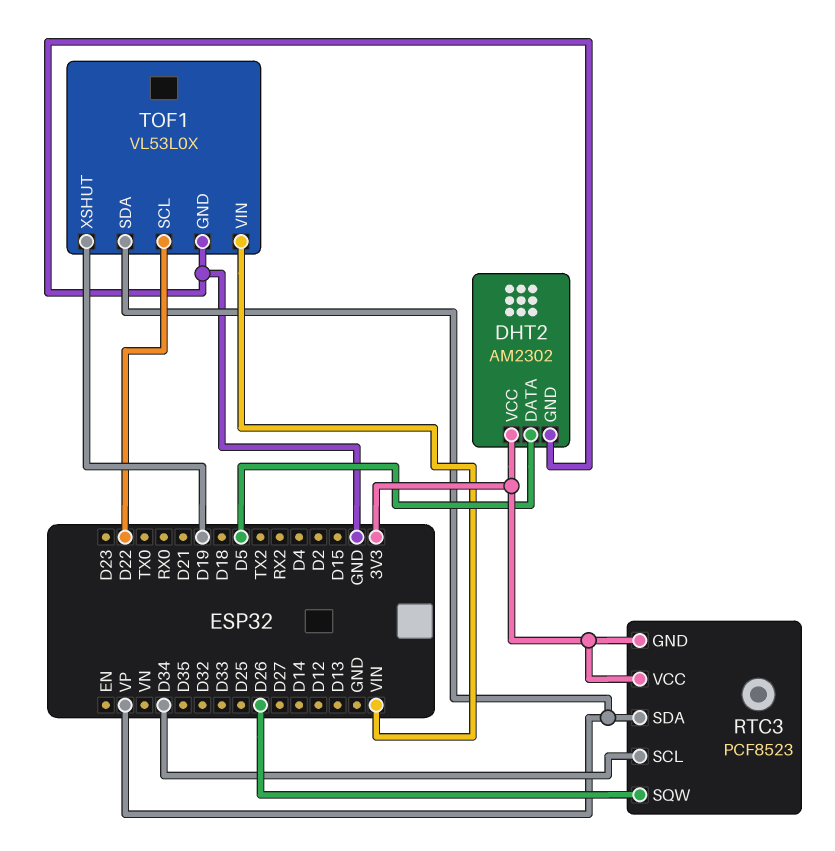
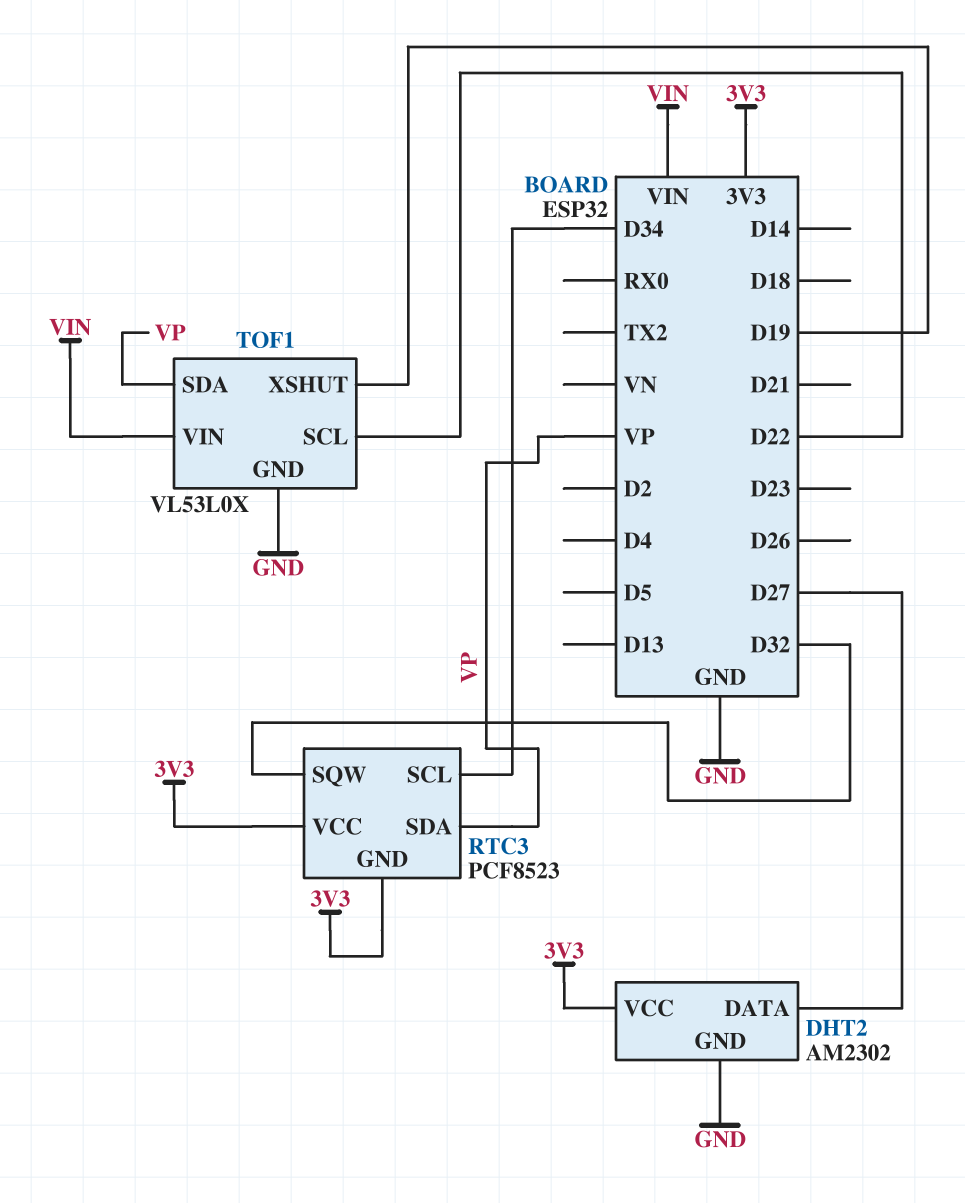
DHT2 pin DATA: D5 -> D27
RTC3 pin SQW: D26 -> D32

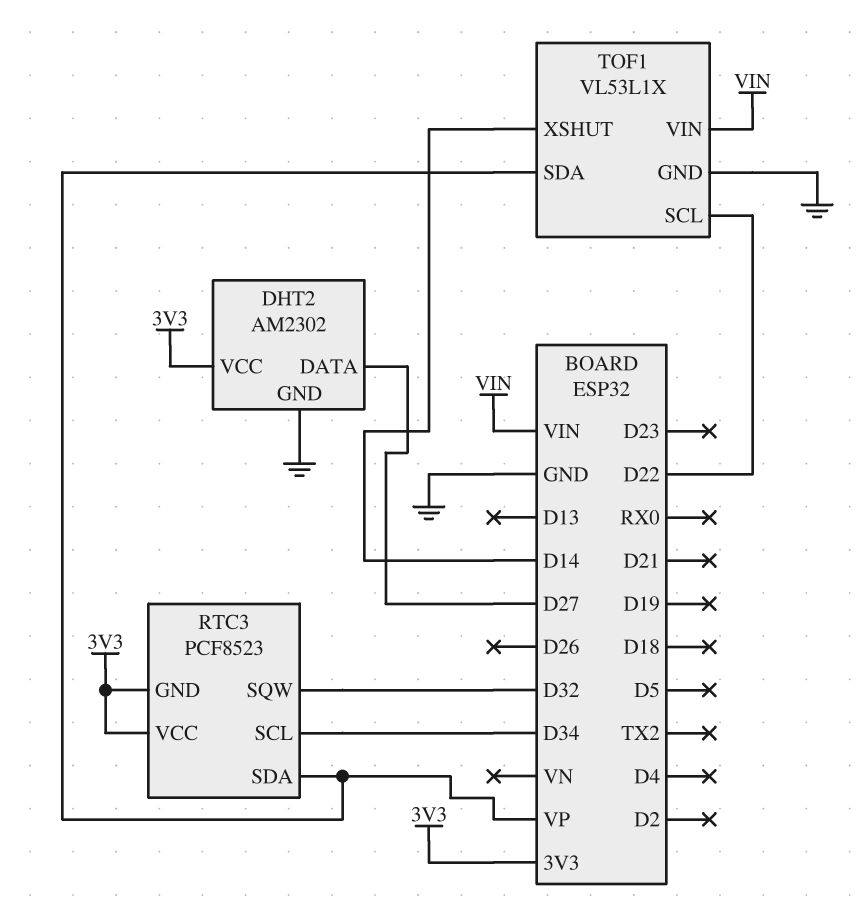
TOF1: VL53L0X -> VL53L1X
TOF1 pin XSHUT: D19 -> D14

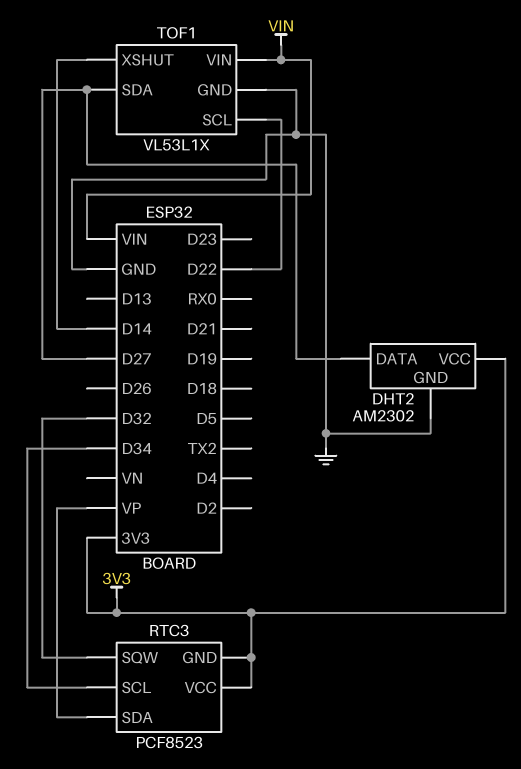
TOF1 pin SDA: VP -> D27

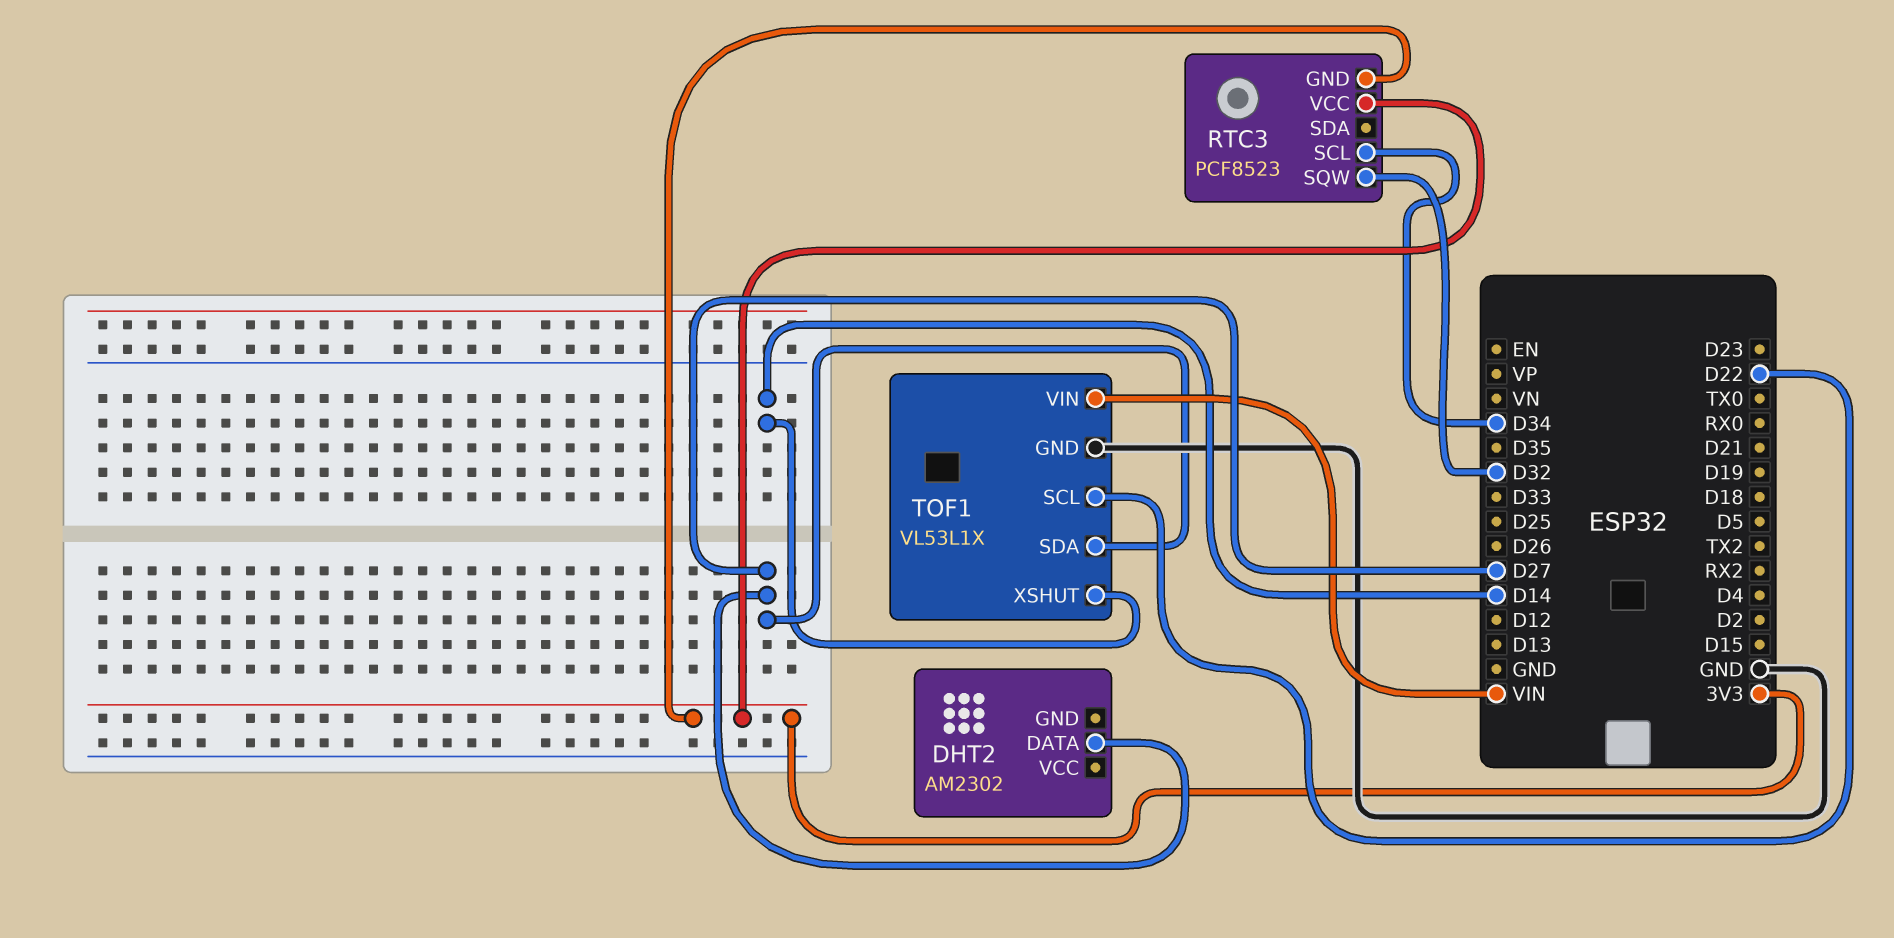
DHT2 pin GND: GND -> none
DHT2 pin VCC: 3V3 -> none
RTC3 pin SDA: VP -> none

